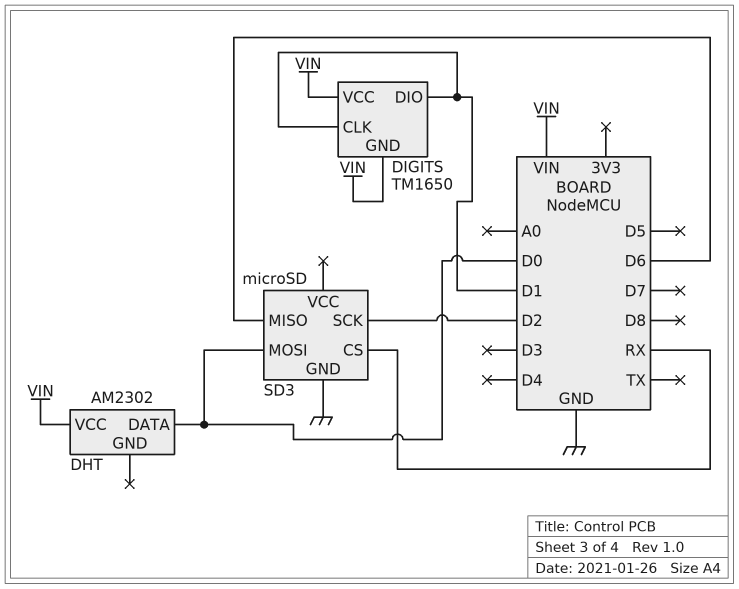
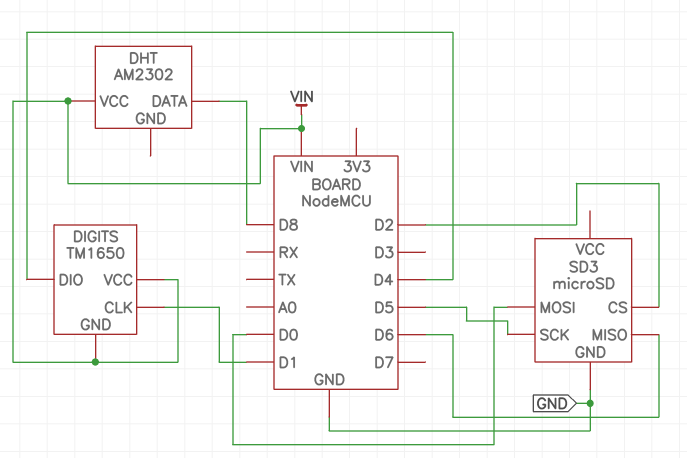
DHT pin DATA: D0 -> D8
DIGITS pin DIO: D1 -> D4
SD3 pin CS: RX -> D2
SD3 pin SCK: D2 -> D5

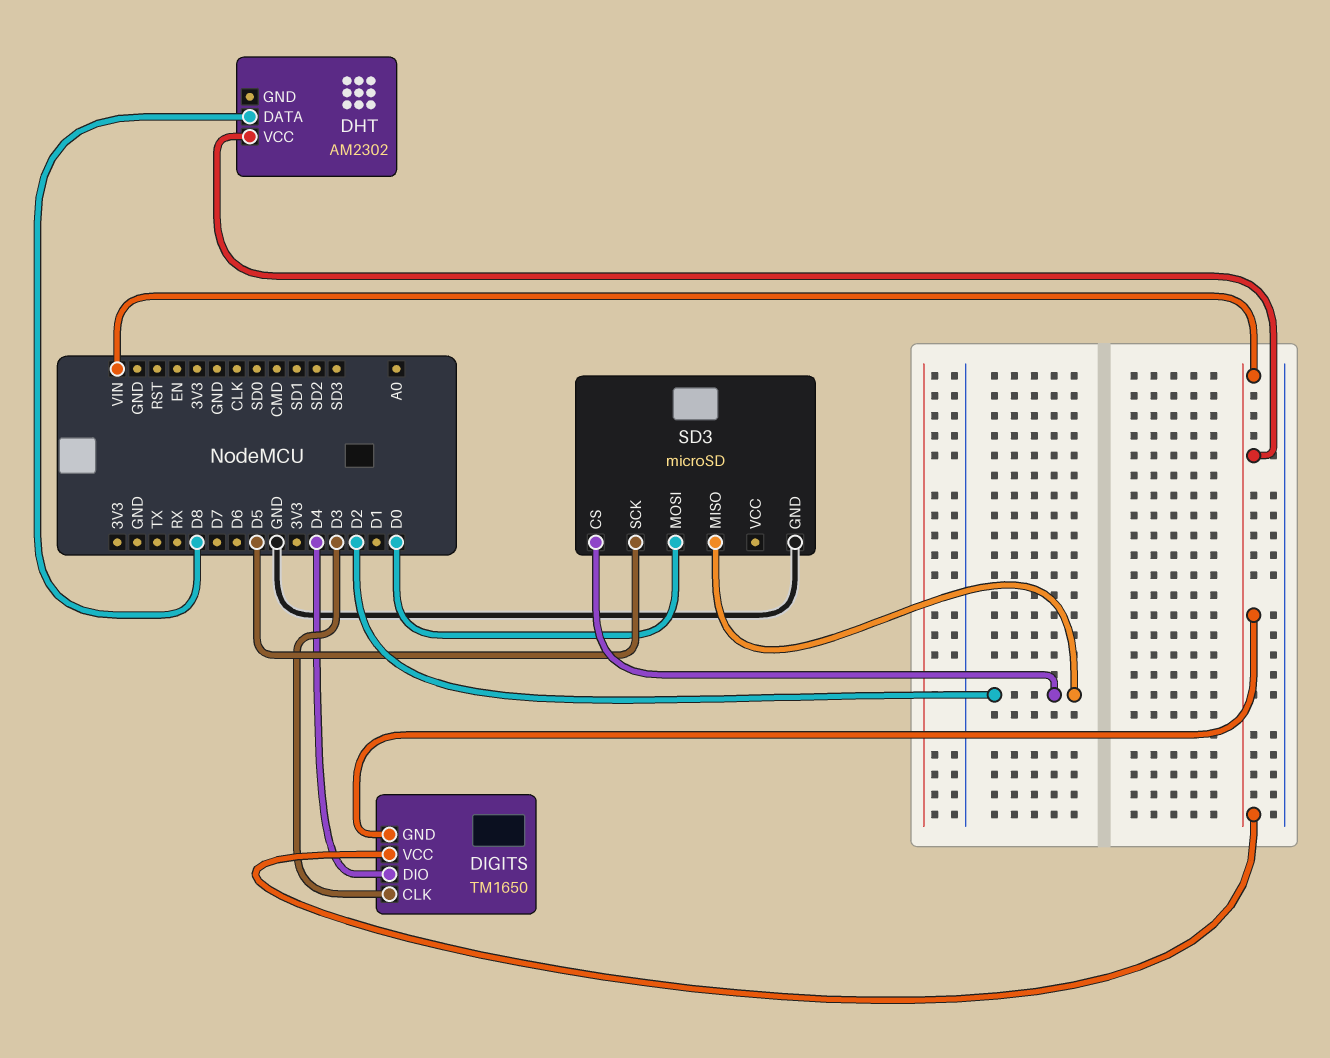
DIGITS pin CLK: D1 -> D3
SD3 pin MISO: D6 -> D2

